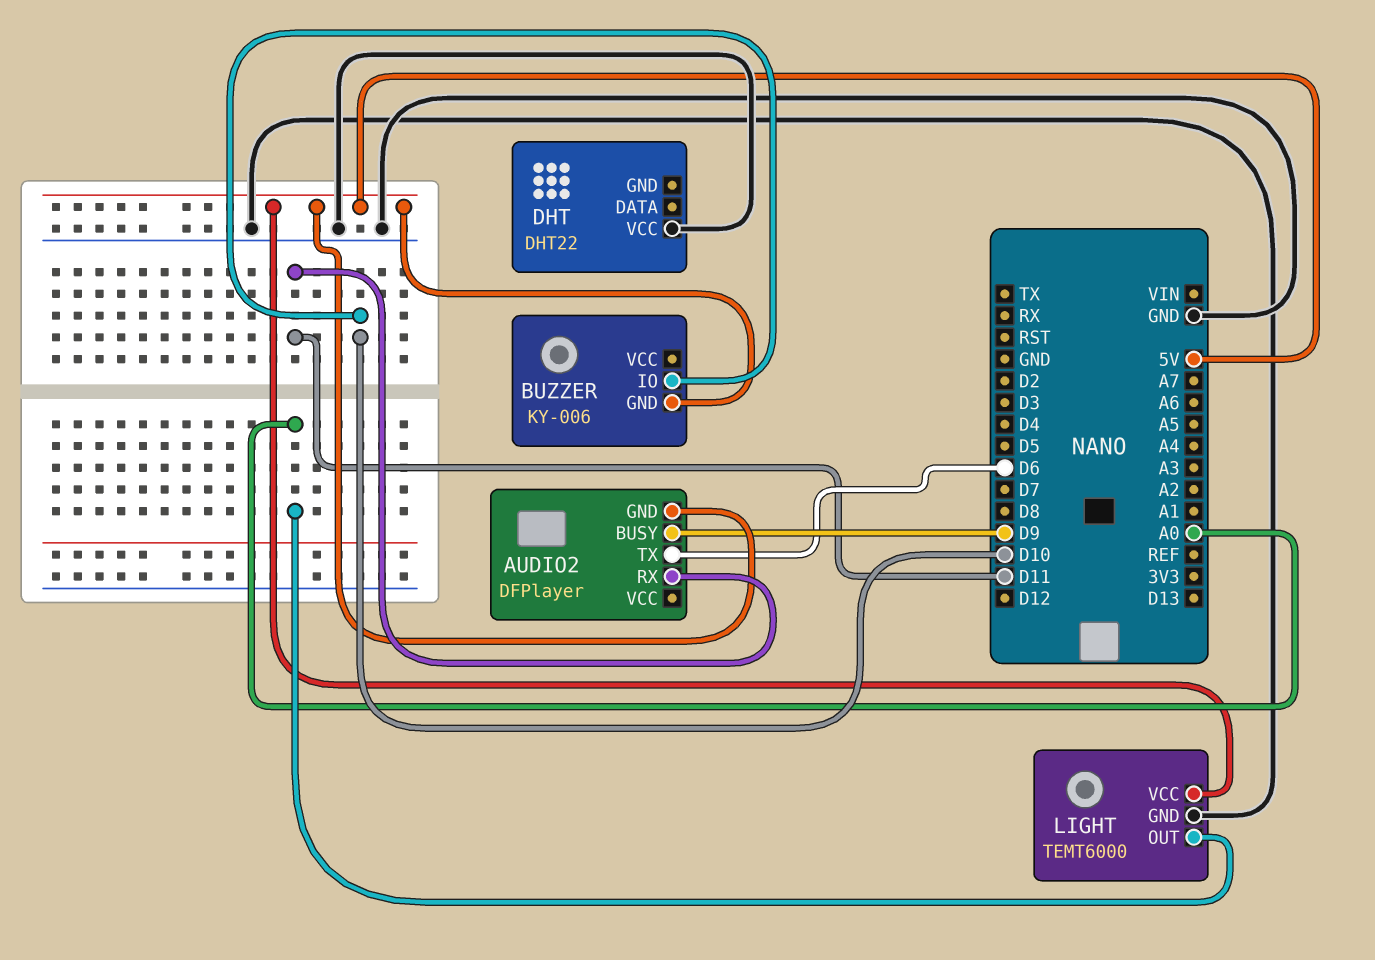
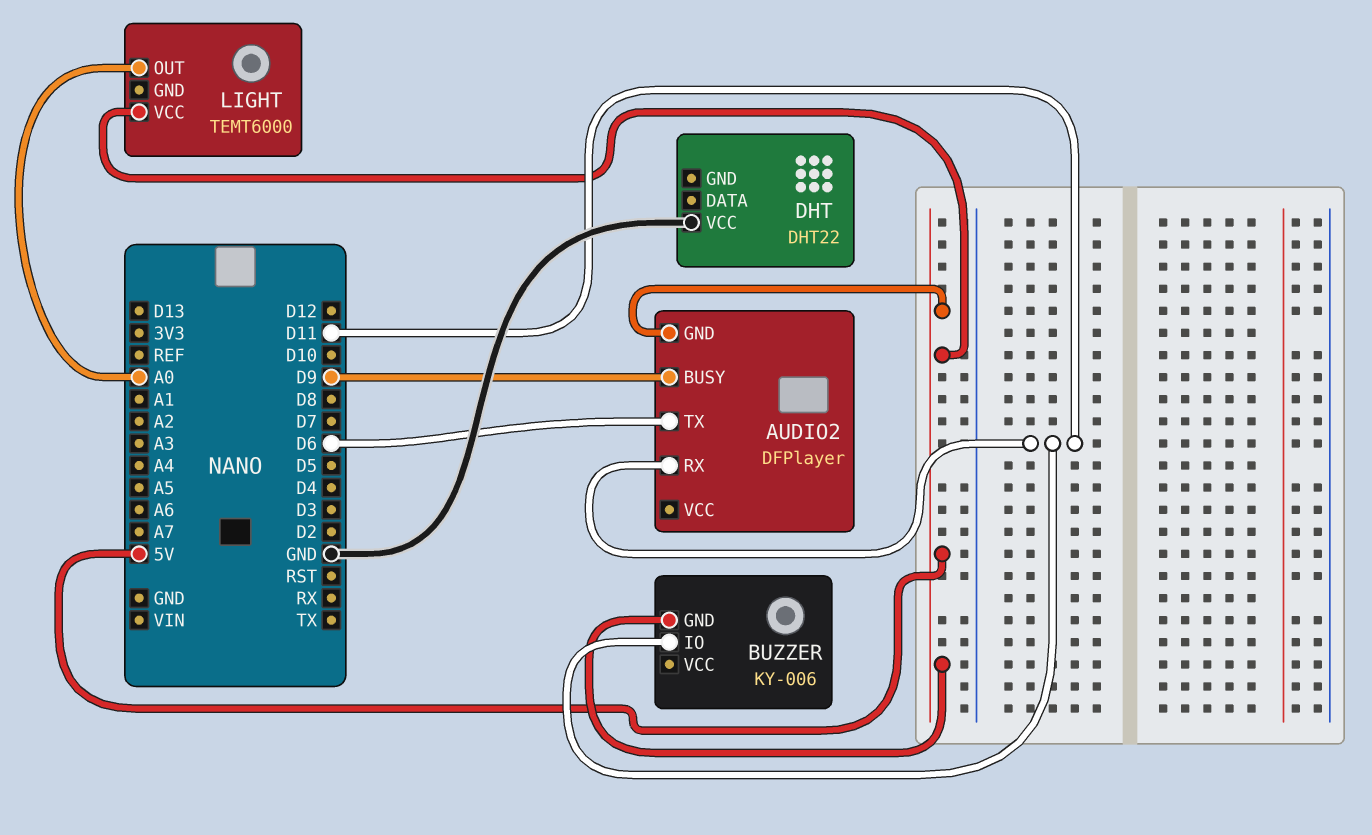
BUZZER pin IO: D10 -> D11
LIGHT pin GND: GND -> none

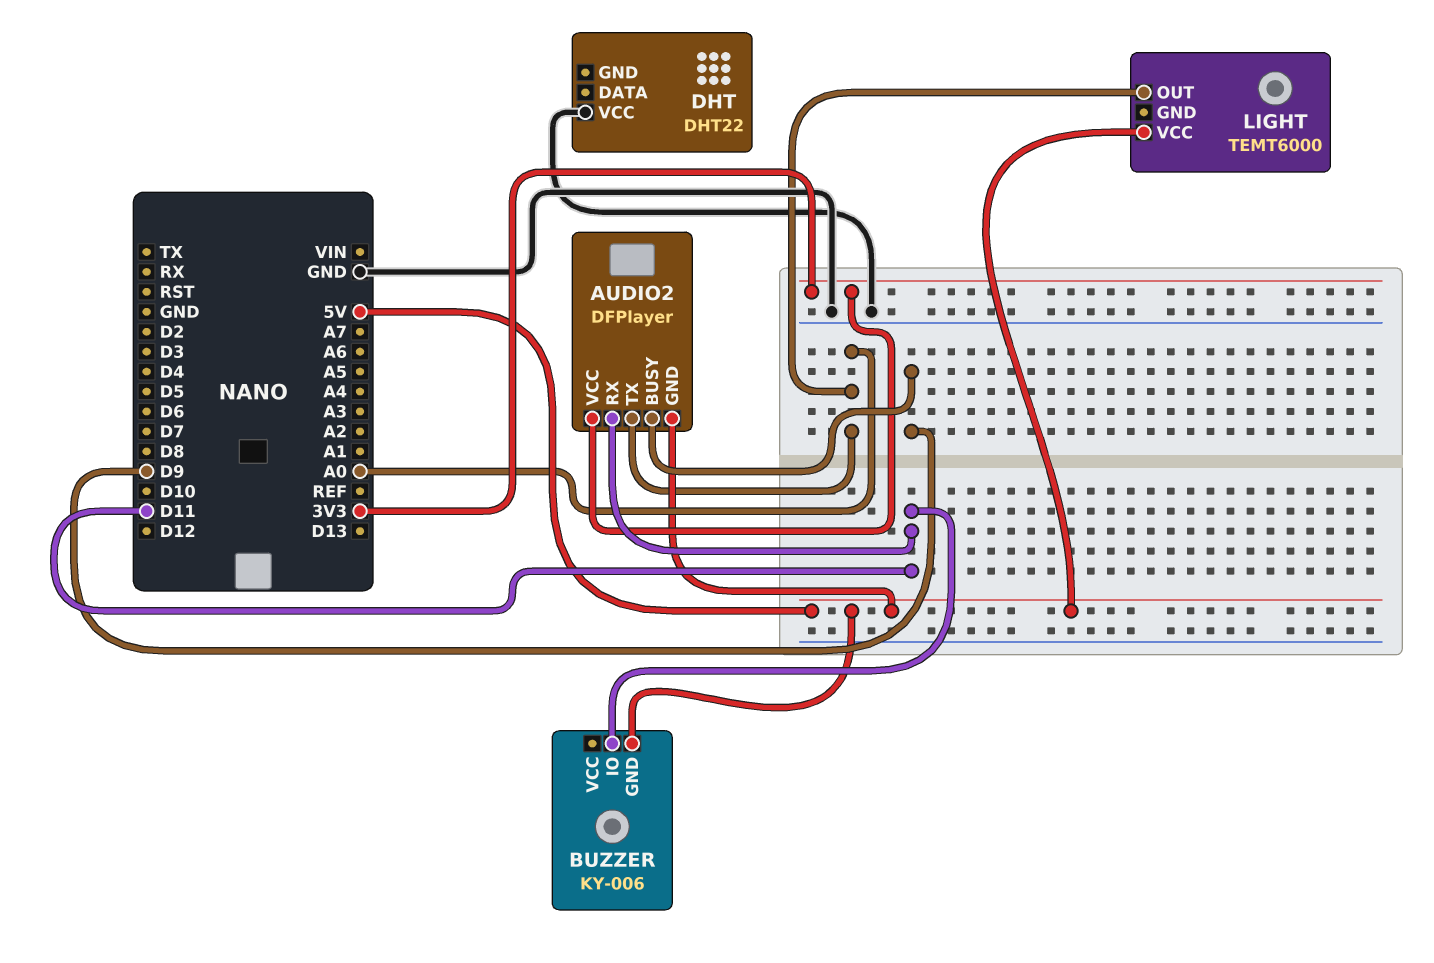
AUDIO2 pin TX: D6 -> A0
AUDIO2 pin VCC: none -> 3V3

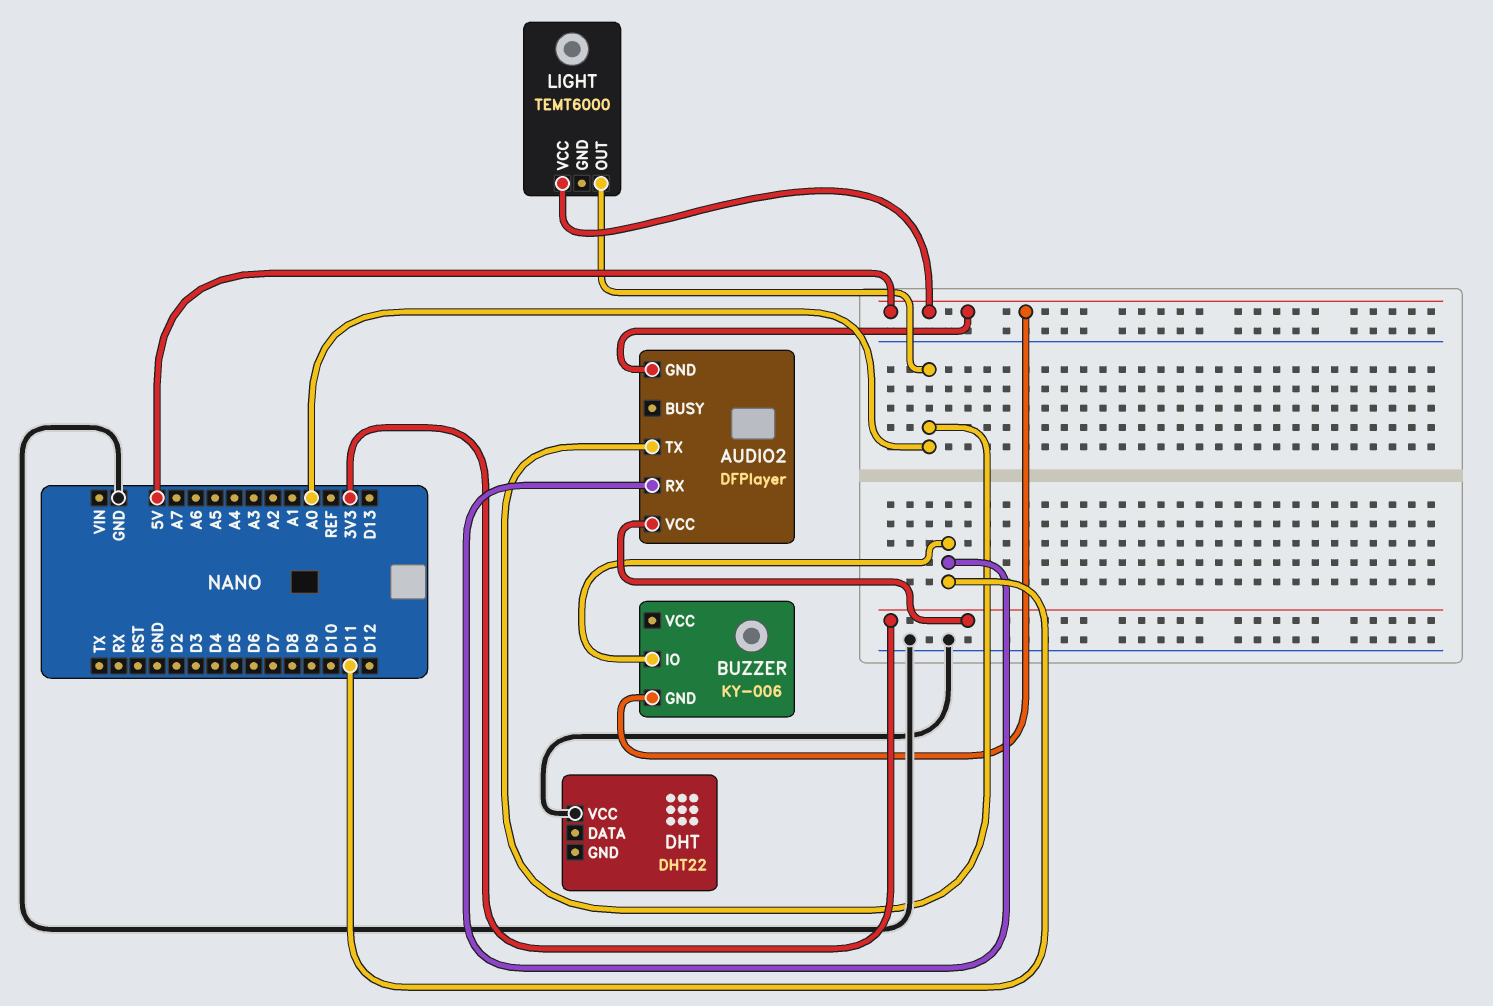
AUDIO2 pin BUSY: D9 -> none

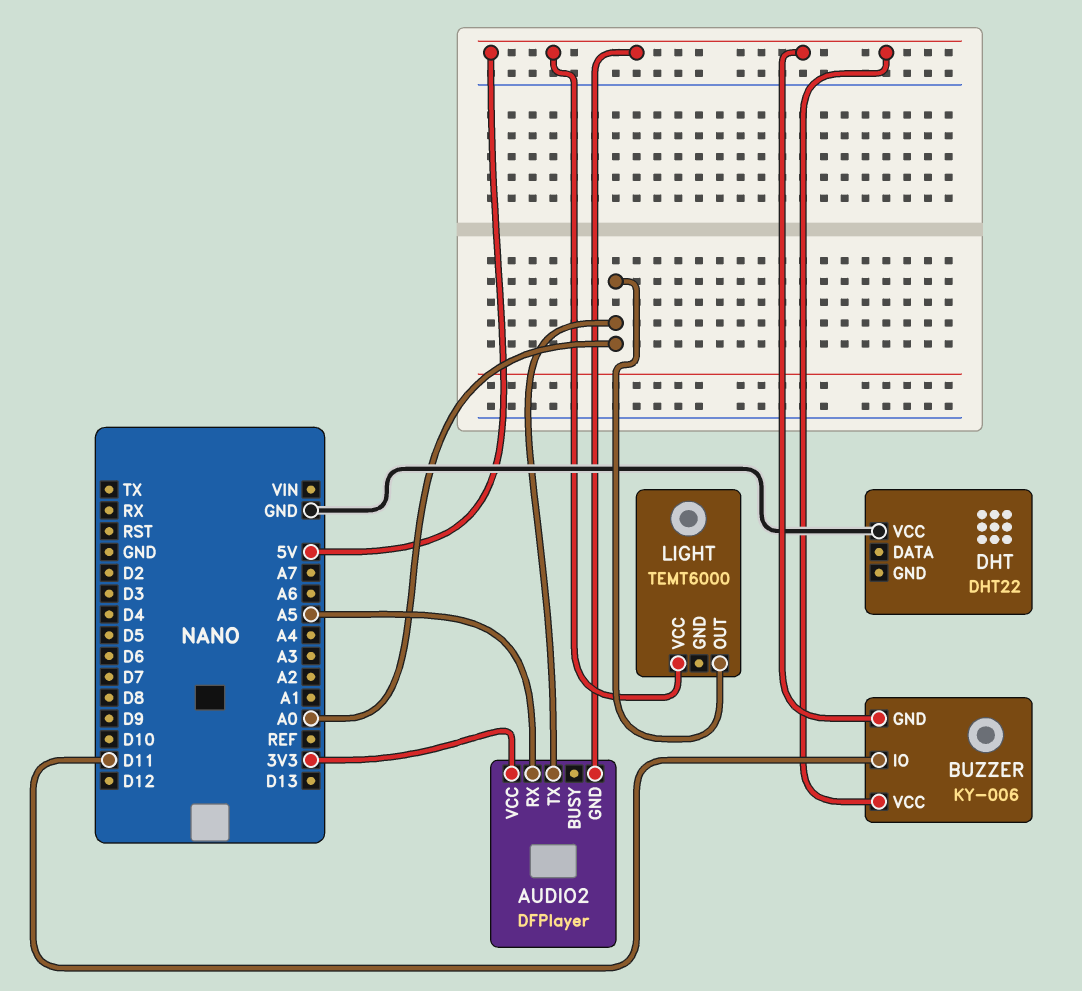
AUDIO2 pin RX: D11 -> A5
BUZZER pin VCC: none -> 5V

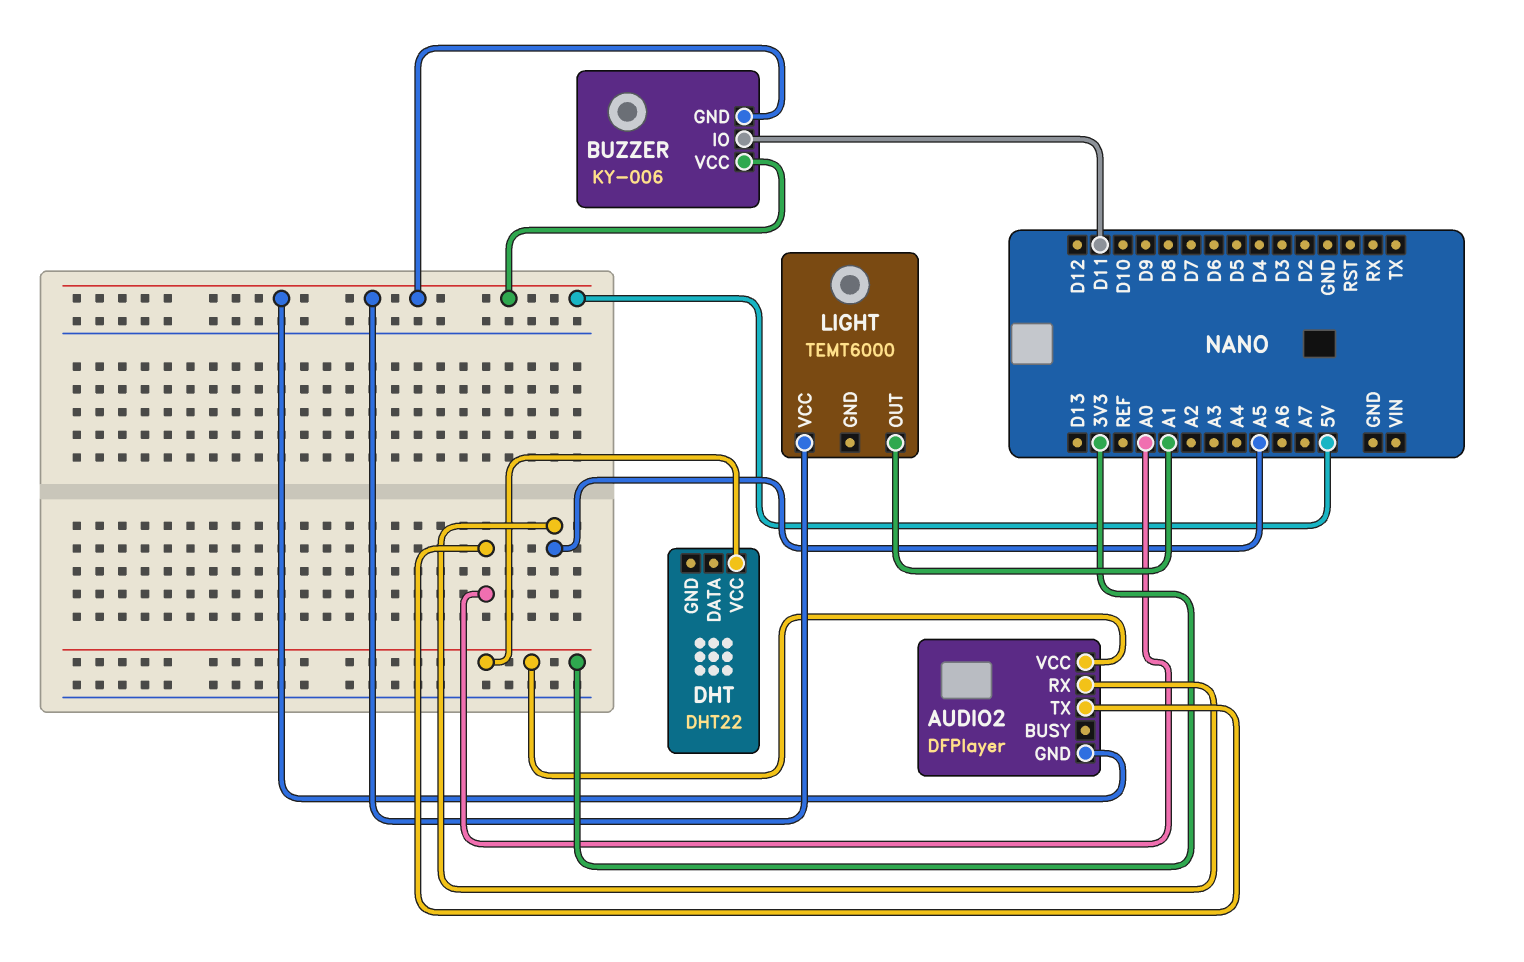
DHT pin VCC: GND -> 3V3
LIGHT pin OUT: A0 -> A1

